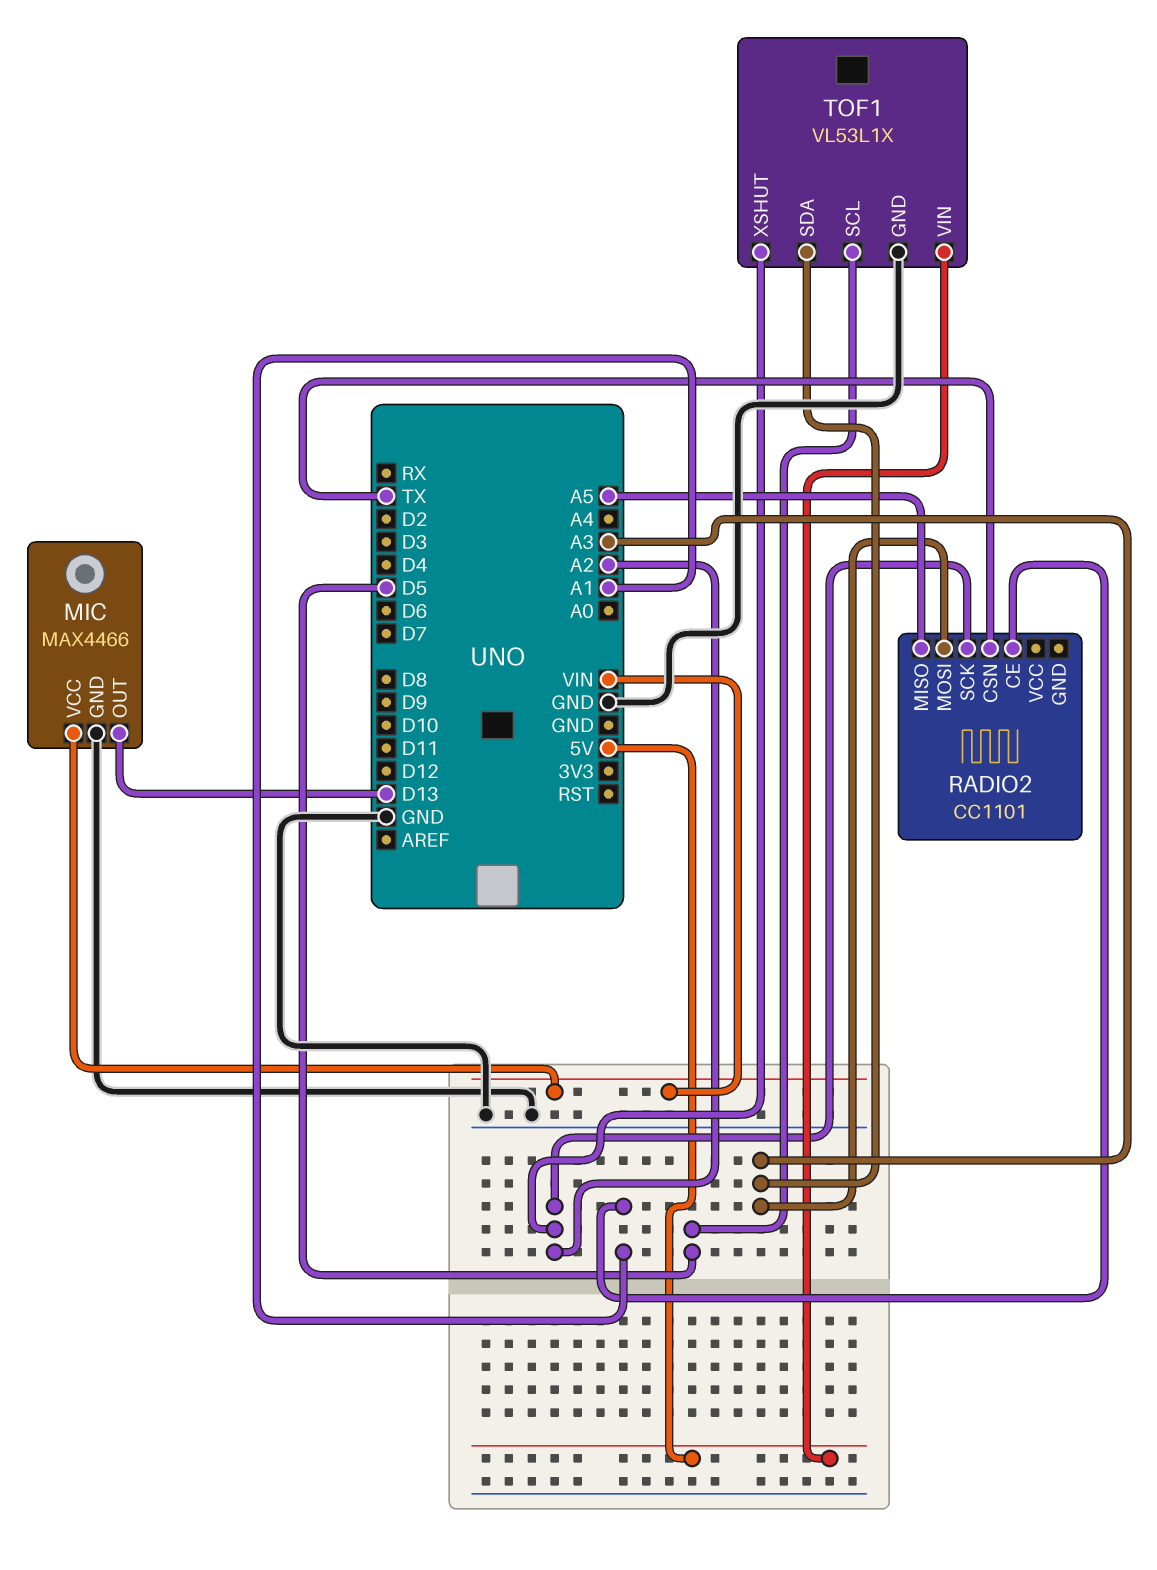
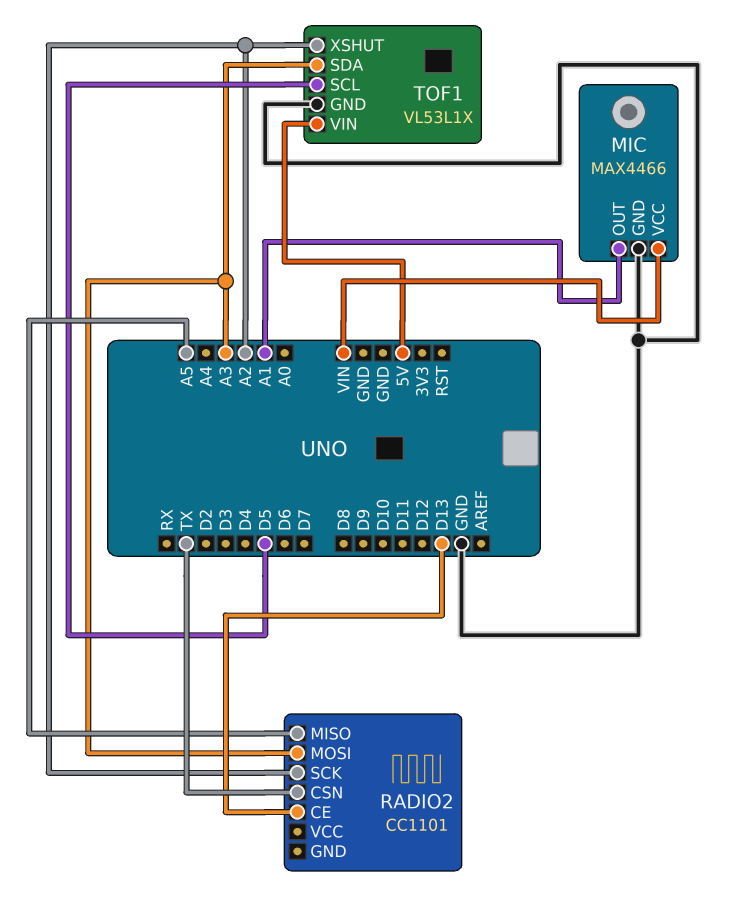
MIC pin OUT: D13 -> A1
RADIO2 pin CE: A1 -> D13

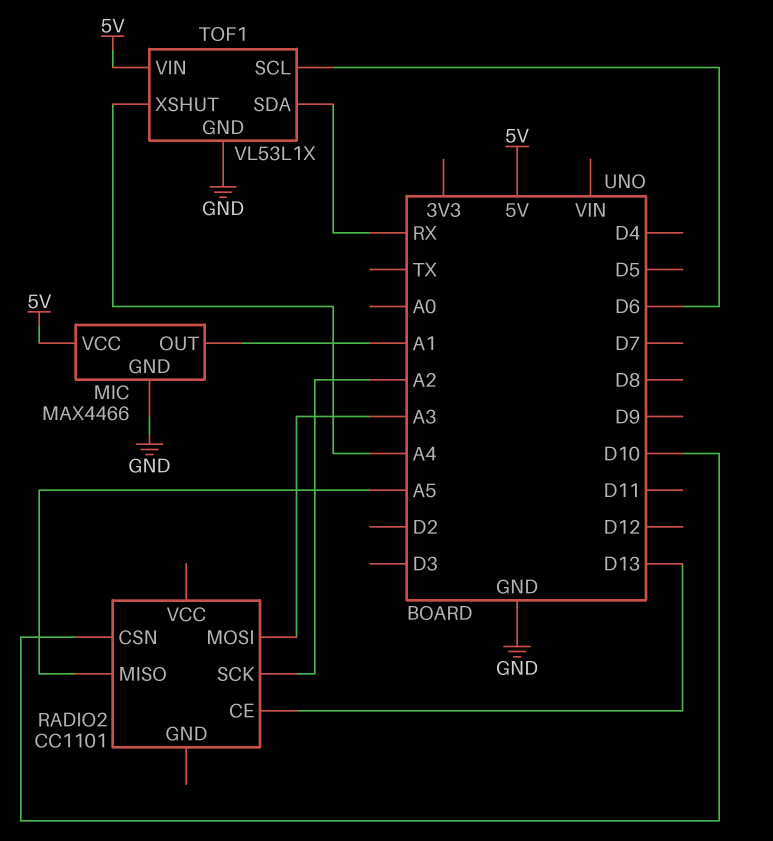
MIC pin VCC: VIN -> 5V
RADIO2 pin CSN: TX -> D10
TOF1 pin SCL: D5 -> D6
TOF1 pin SDA: A3 -> RX
TOF1 pin XSHUT: A2 -> A4

